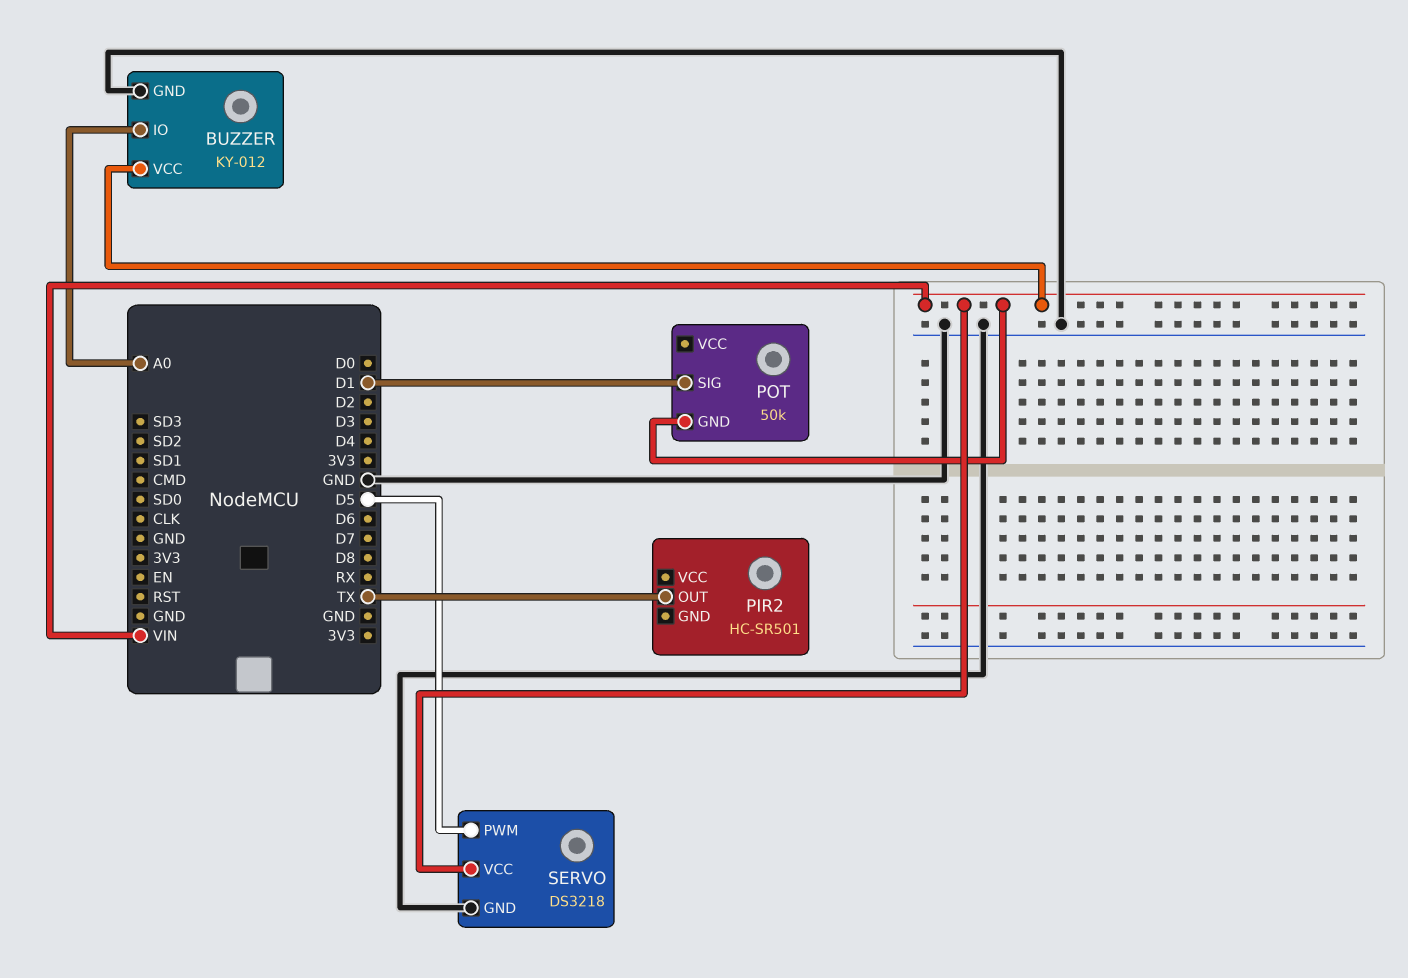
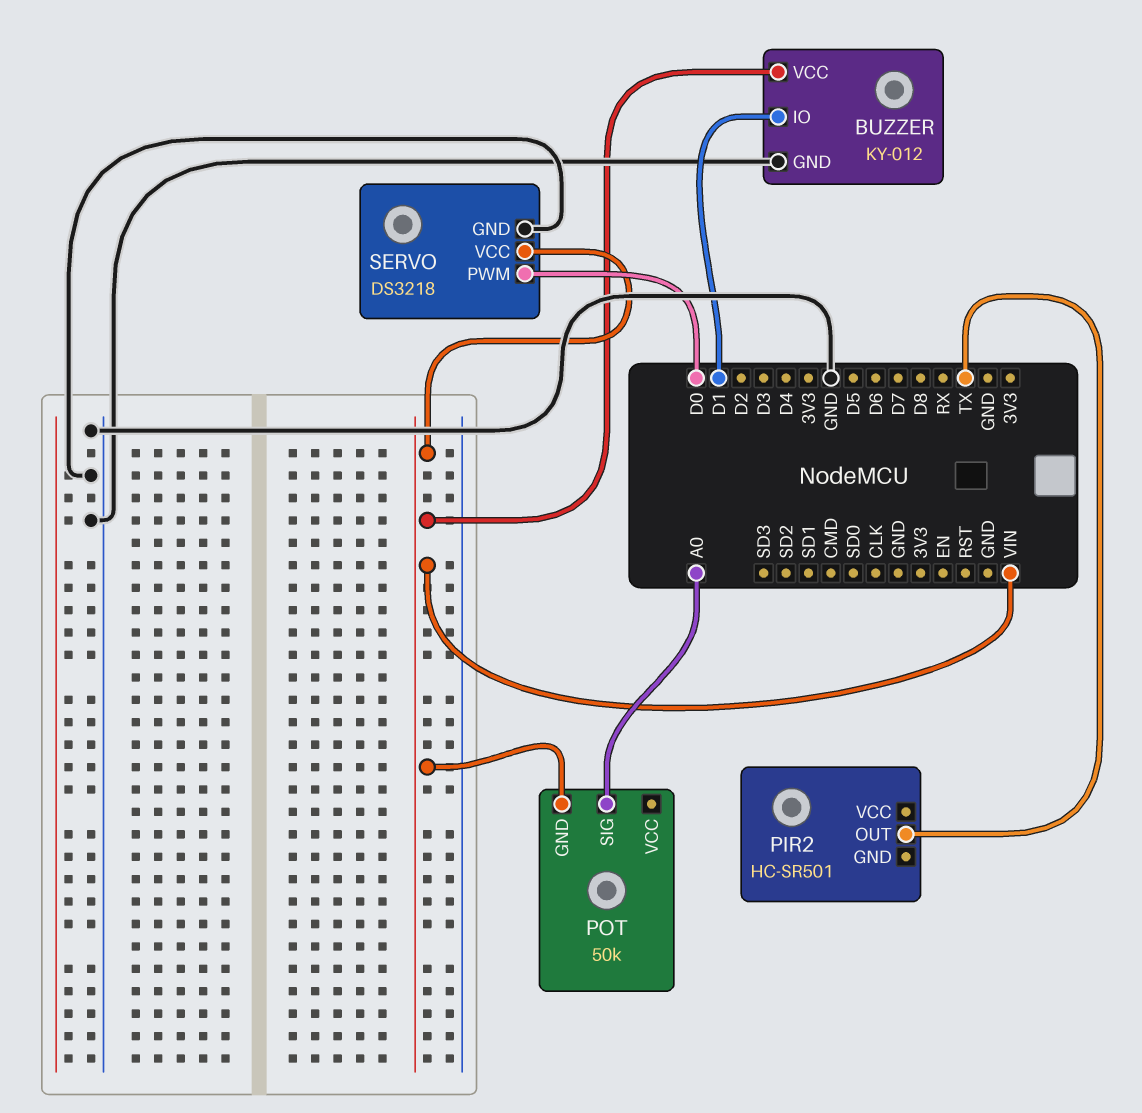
BUZZER pin IO: A0 -> D1
POT pin SIG: D1 -> A0
SERVO pin PWM: D5 -> D0

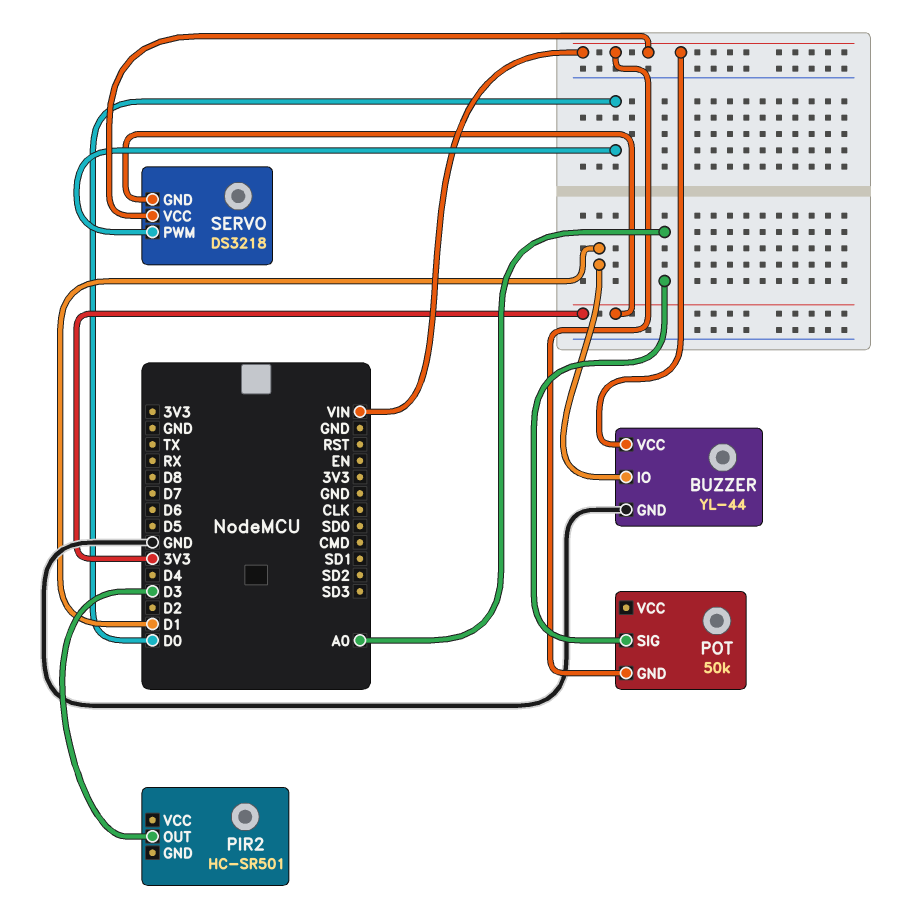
BUZZER: KY-012 -> YL-44
PIR2 pin OUT: TX -> D3
SERVO pin GND: GND -> 3V3

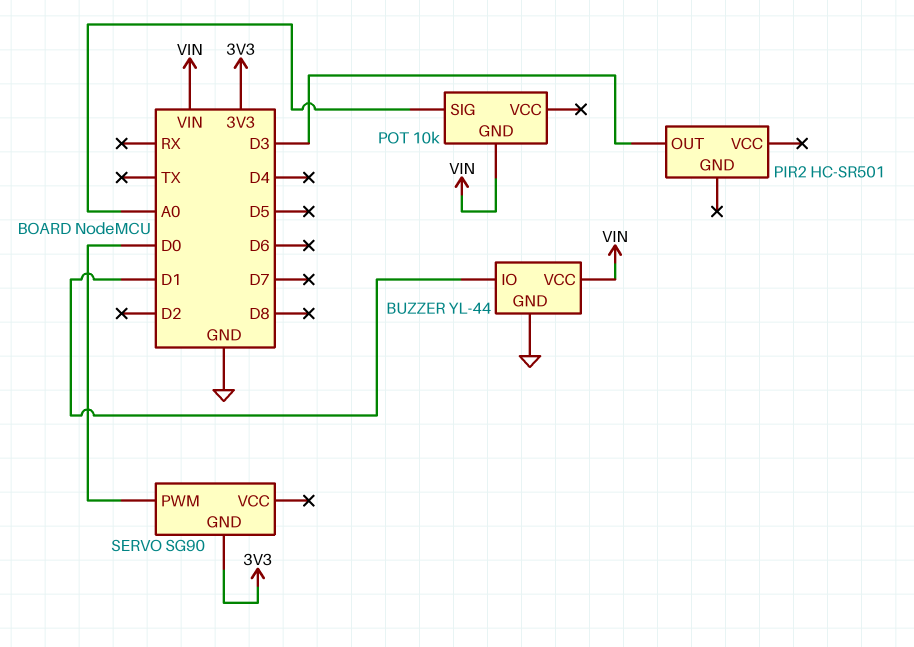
POT: 50k -> 10k
SERVO: DS3218 -> SG90
SERVO pin VCC: VIN -> none

